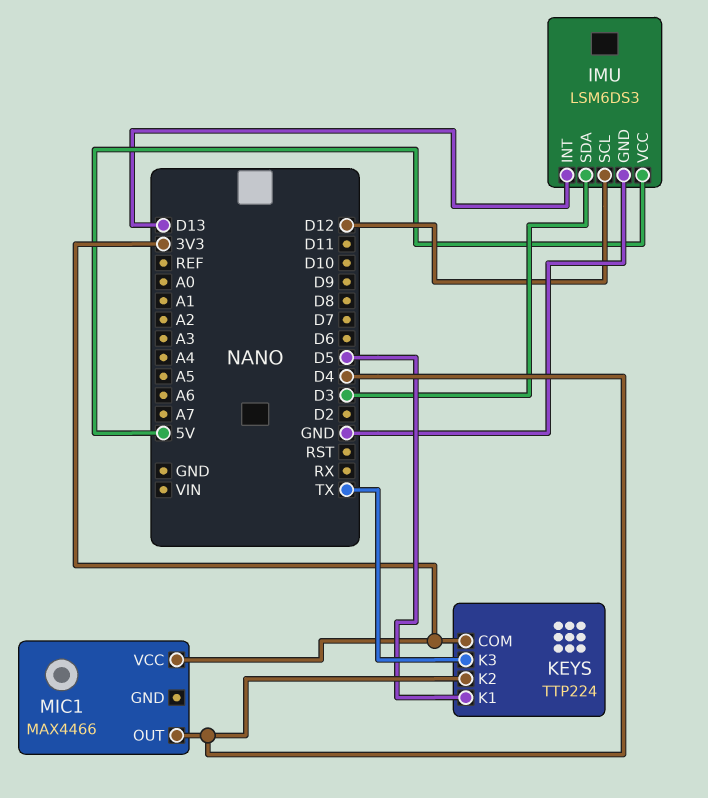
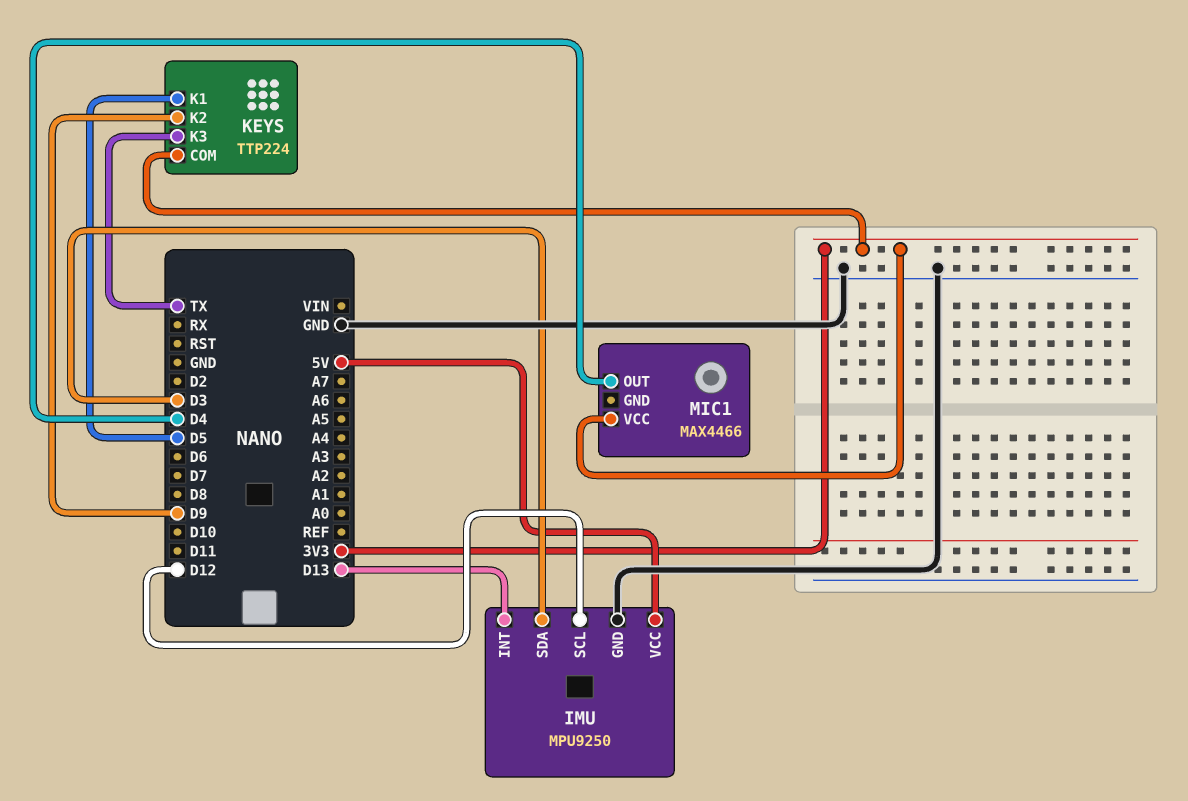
IMU: LSM6DS3 -> MPU9250
KEYS pin K2: D4 -> D9

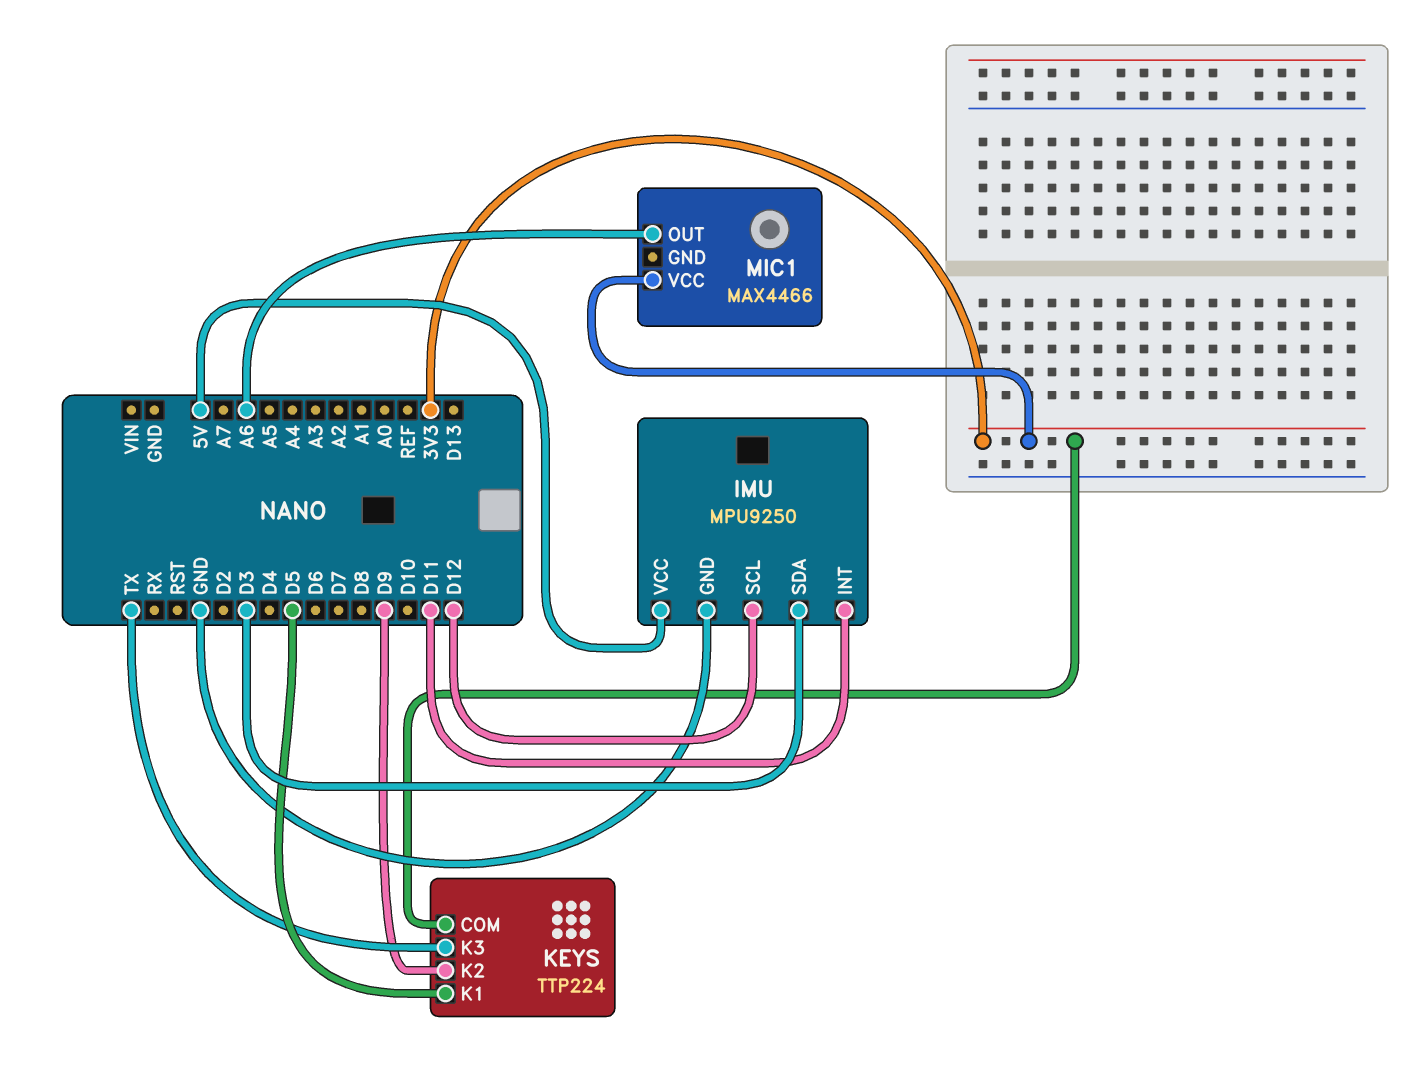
IMU pin INT: D13 -> D11
MIC1 pin OUT: D4 -> A6

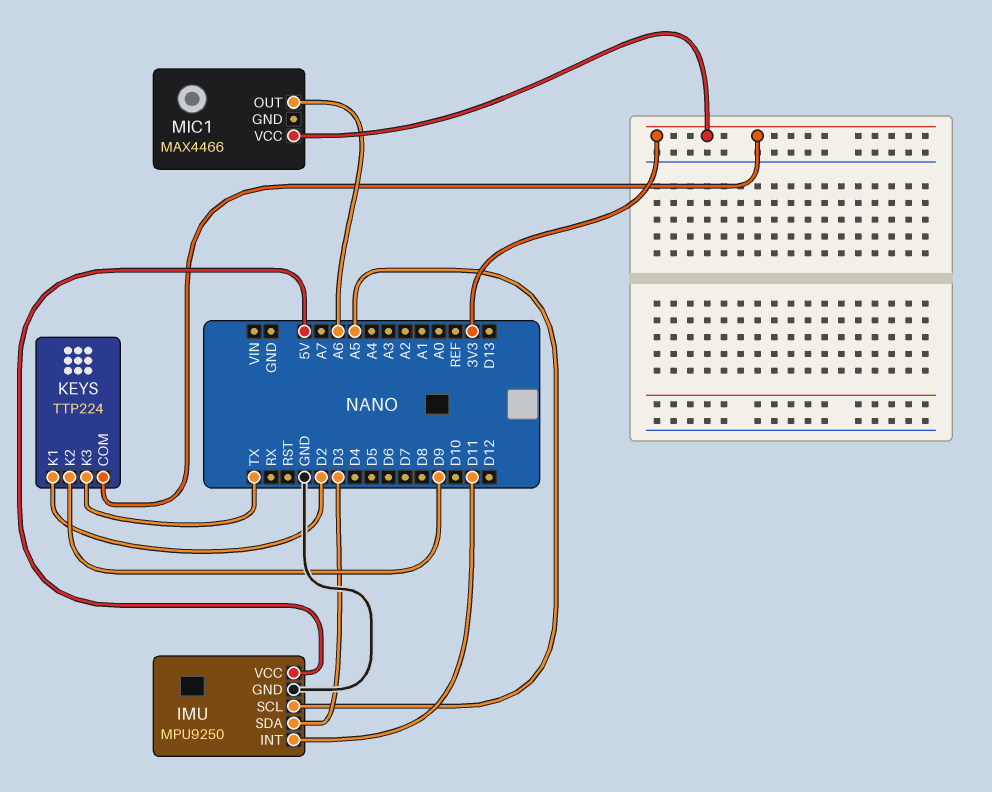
IMU pin SCL: D12 -> A5
KEYS pin K1: D5 -> D2

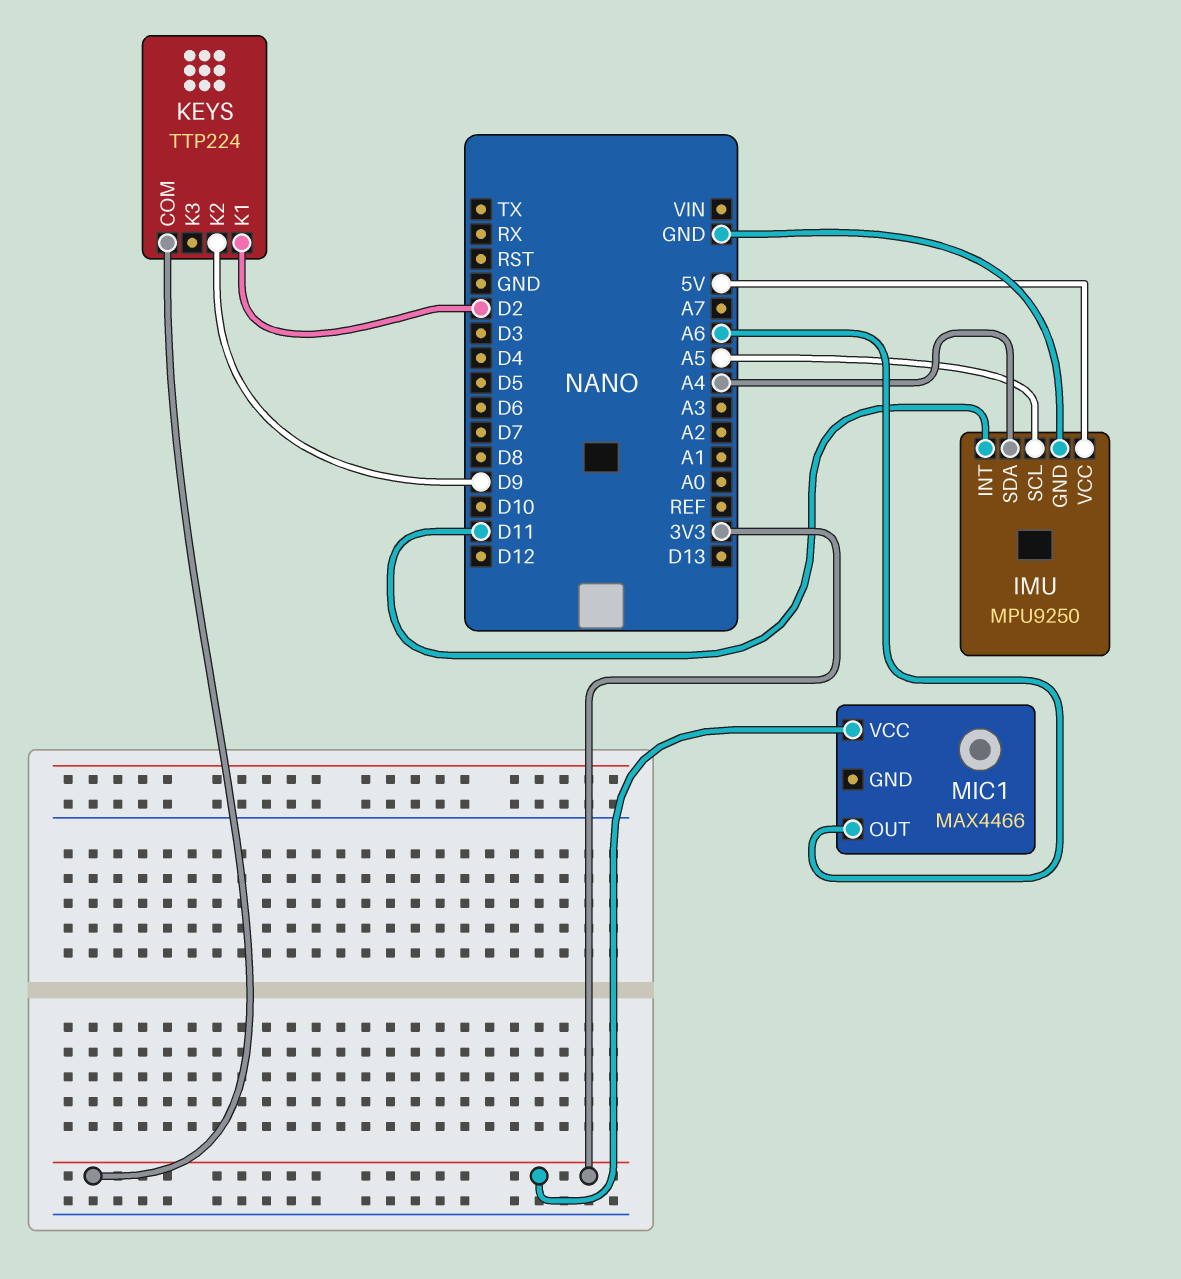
IMU pin SDA: D3 -> A4
KEYS pin K3: TX -> none

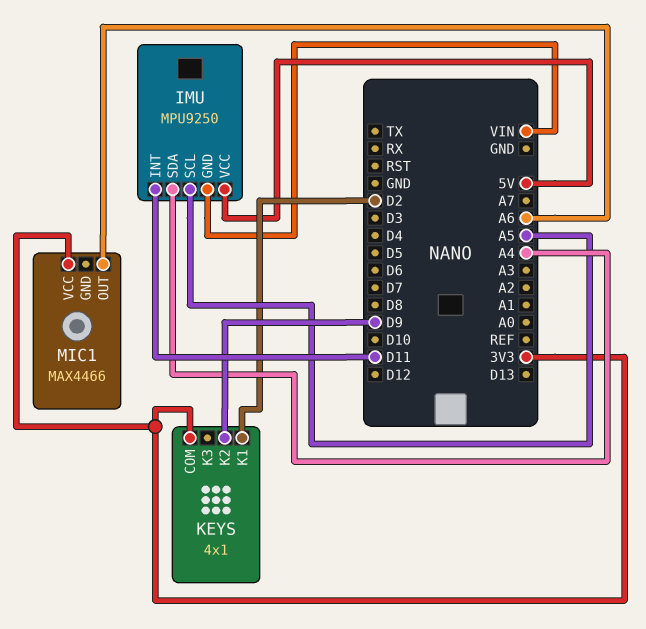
IMU pin GND: GND -> VIN
KEYS: TTP224 -> 4x1

